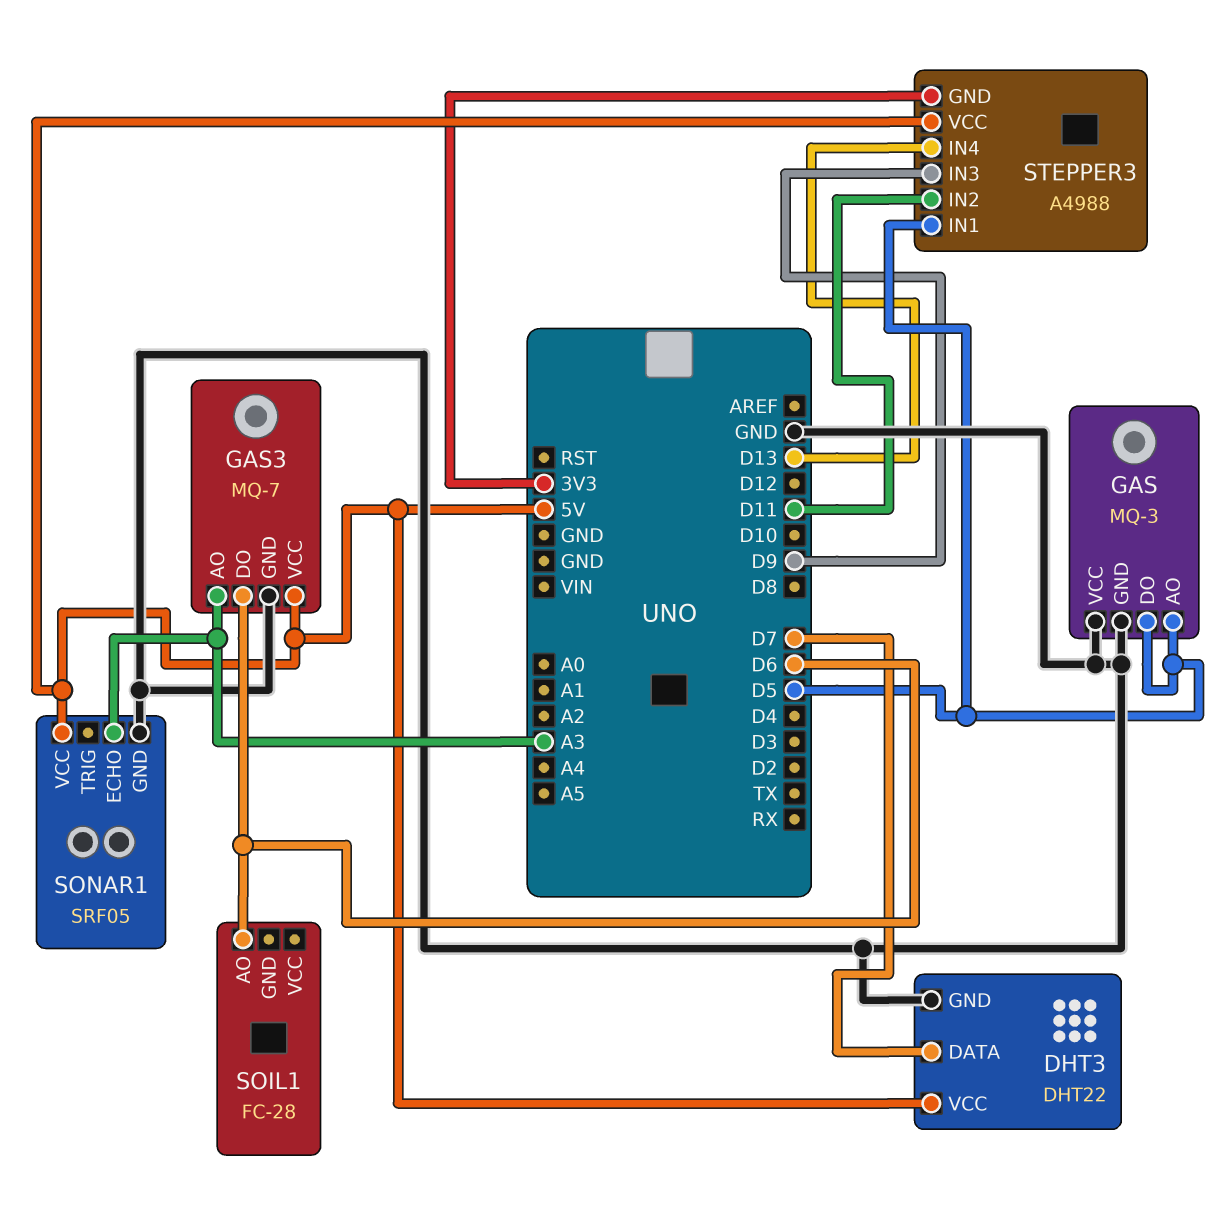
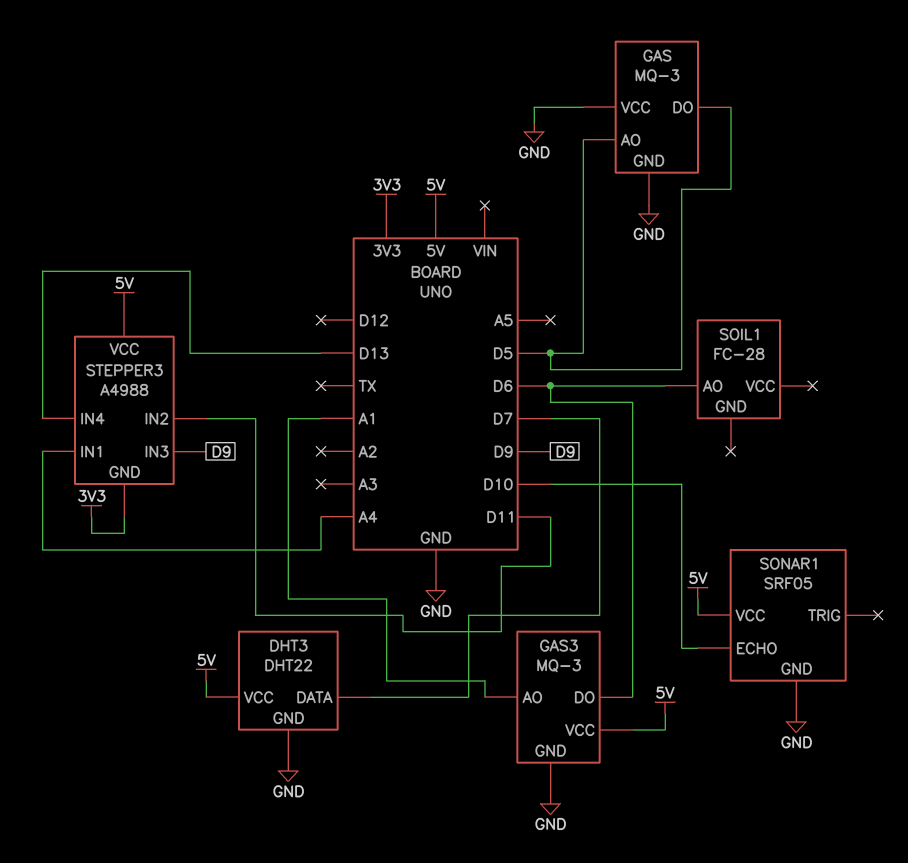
GAS3: MQ-7 -> MQ-3
GAS3 pin AO: A3 -> A1
SONAR1 pin ECHO: A3 -> D10
STEPPER3 pin IN1: D5 -> A4

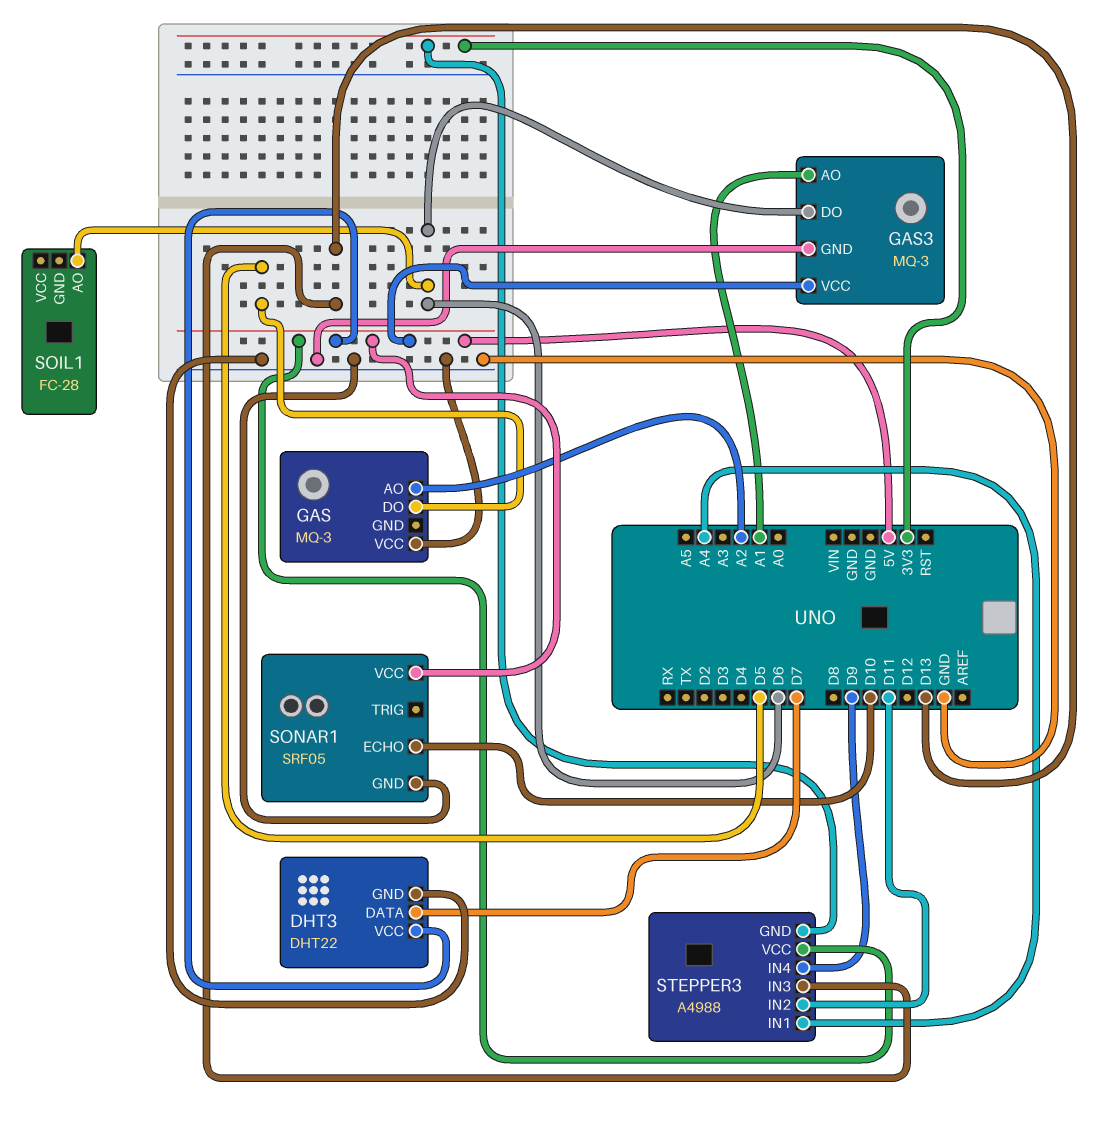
GAS pin AO: D5 -> A2
GAS pin GND: GND -> none
STEPPER3 pin IN3: D9 -> D13
STEPPER3 pin IN4: D13 -> D9

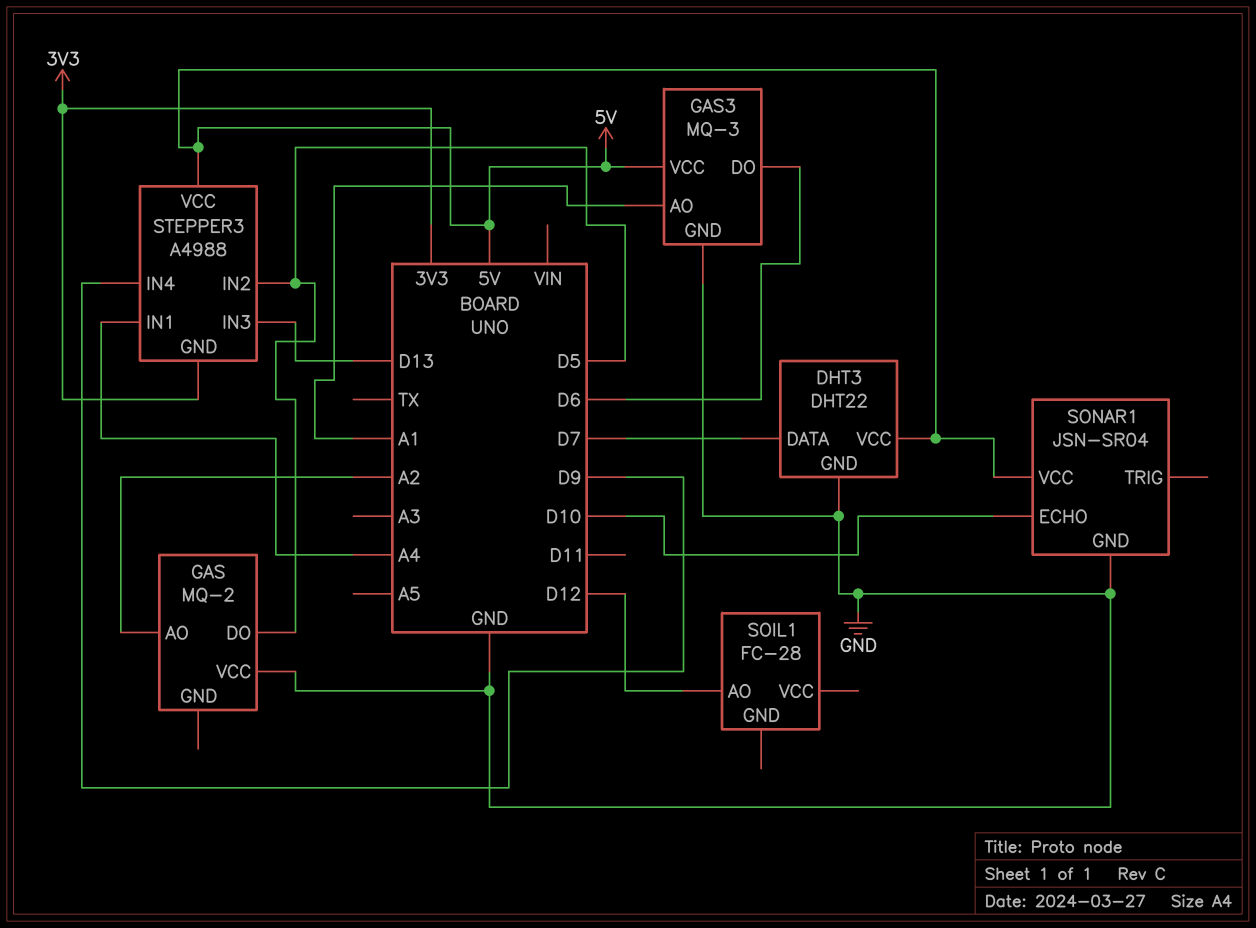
GAS: MQ-3 -> MQ-2
SOIL1 pin AO: D6 -> D12
SONAR1: SRF05 -> JSN-SR04
STEPPER3 pin IN2: D11 -> D5

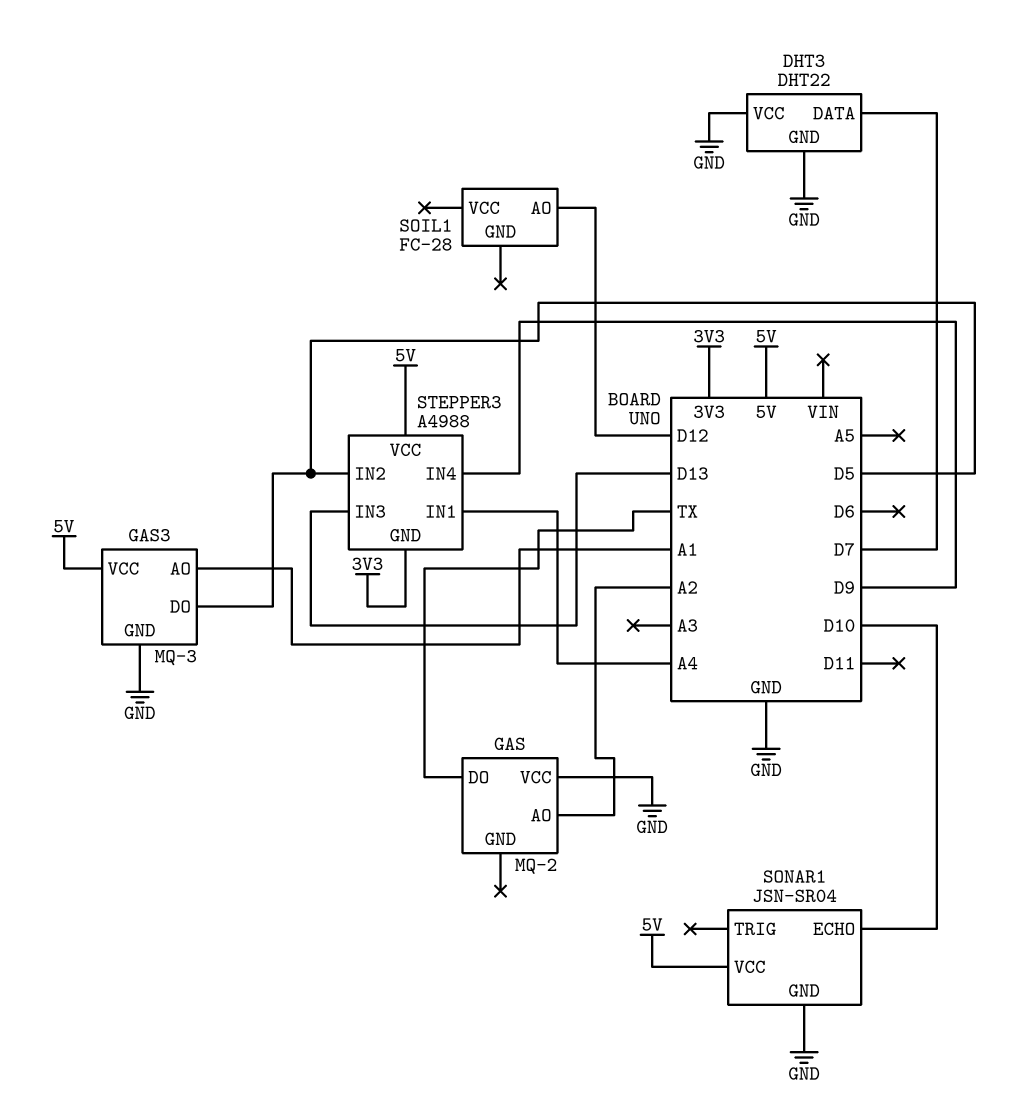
DHT3 pin VCC: 5V -> GND
GAS pin DO: D5 -> TX
GAS3 pin DO: D6 -> D5

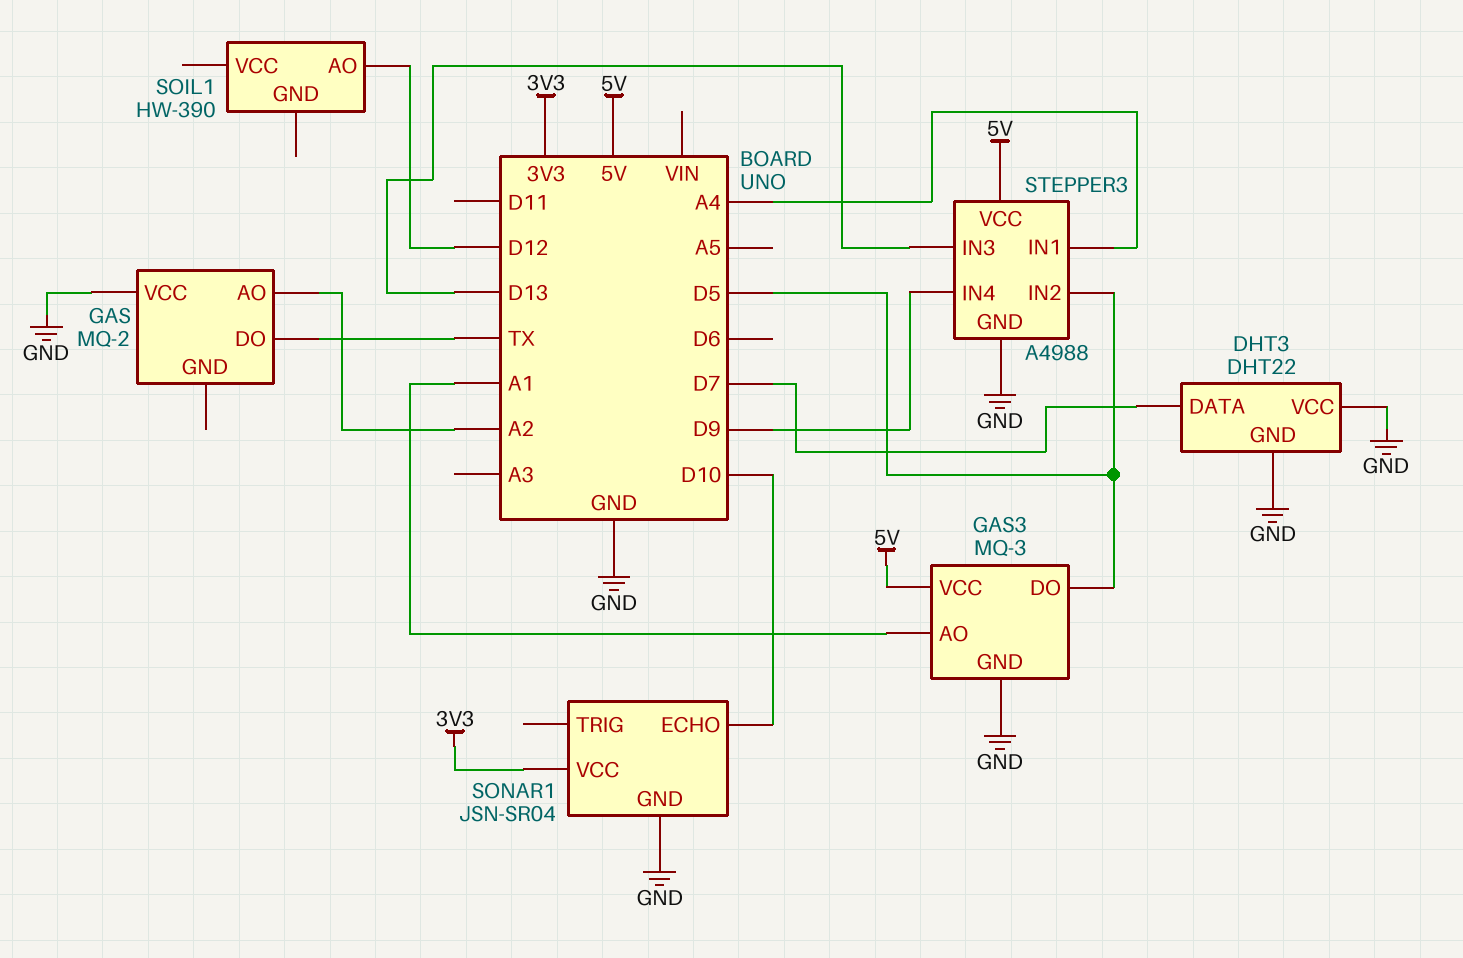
SOIL1: FC-28 -> HW-390
SONAR1 pin VCC: 5V -> 3V3
STEPPER3 pin GND: 3V3 -> GND

